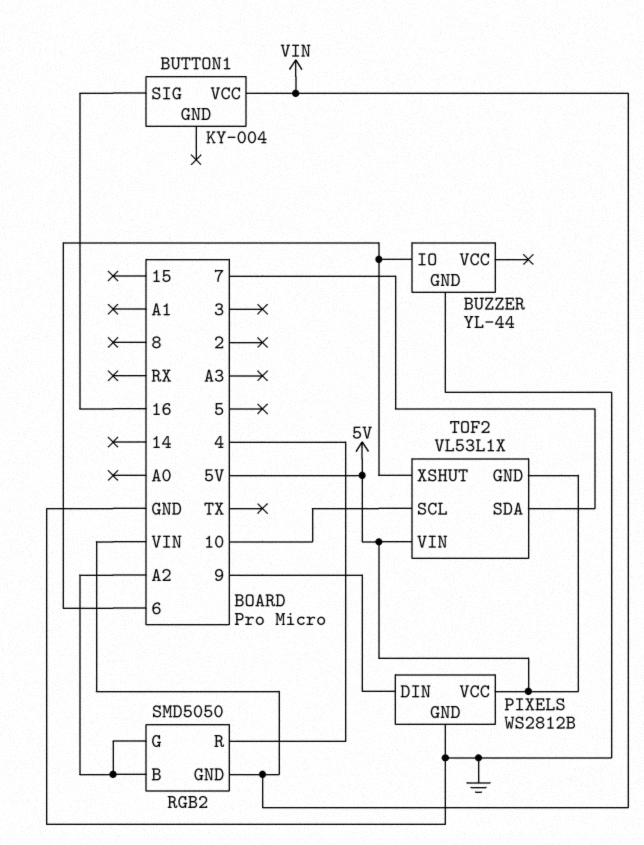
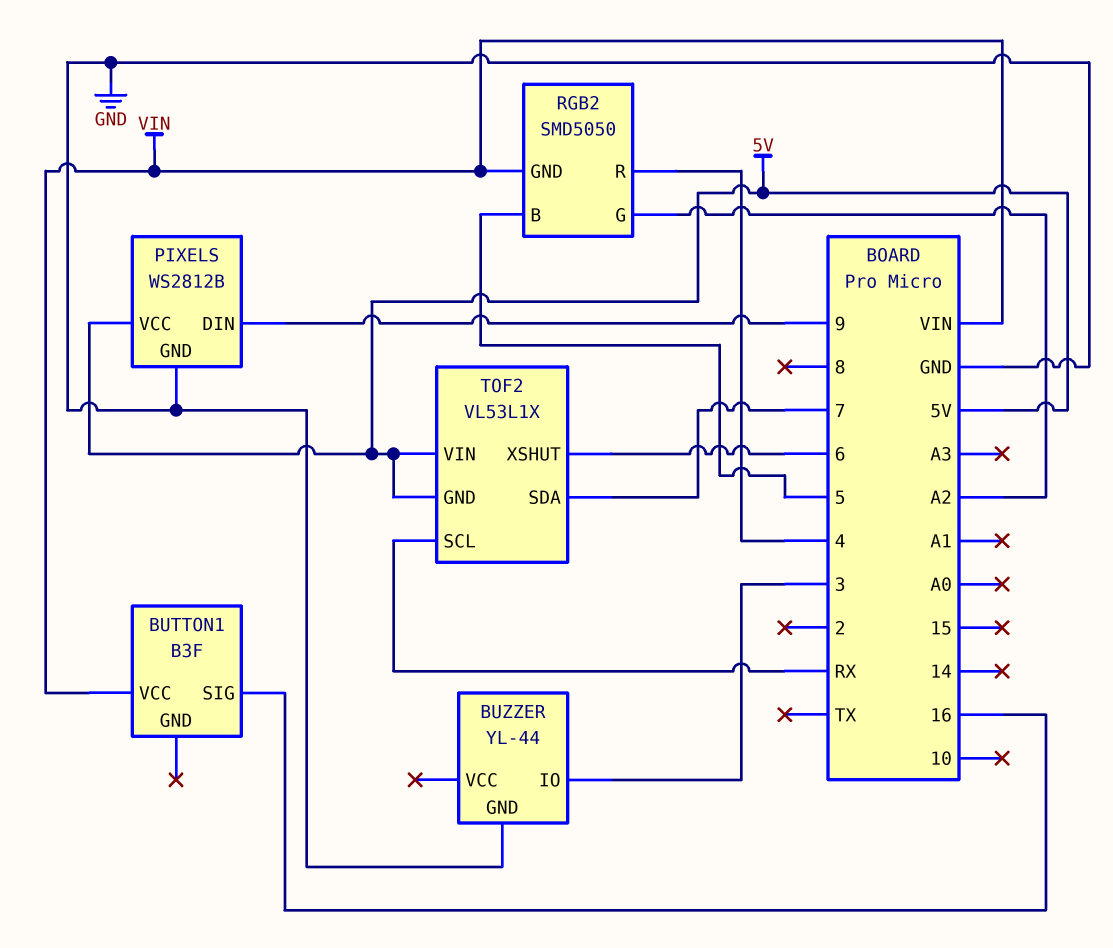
BUTTON1: KY-004 -> B3F
BUZZER pin IO: 6 -> 3
RGB2 pin B: A2 -> 5
TOF2 pin SCL: 10 -> RX

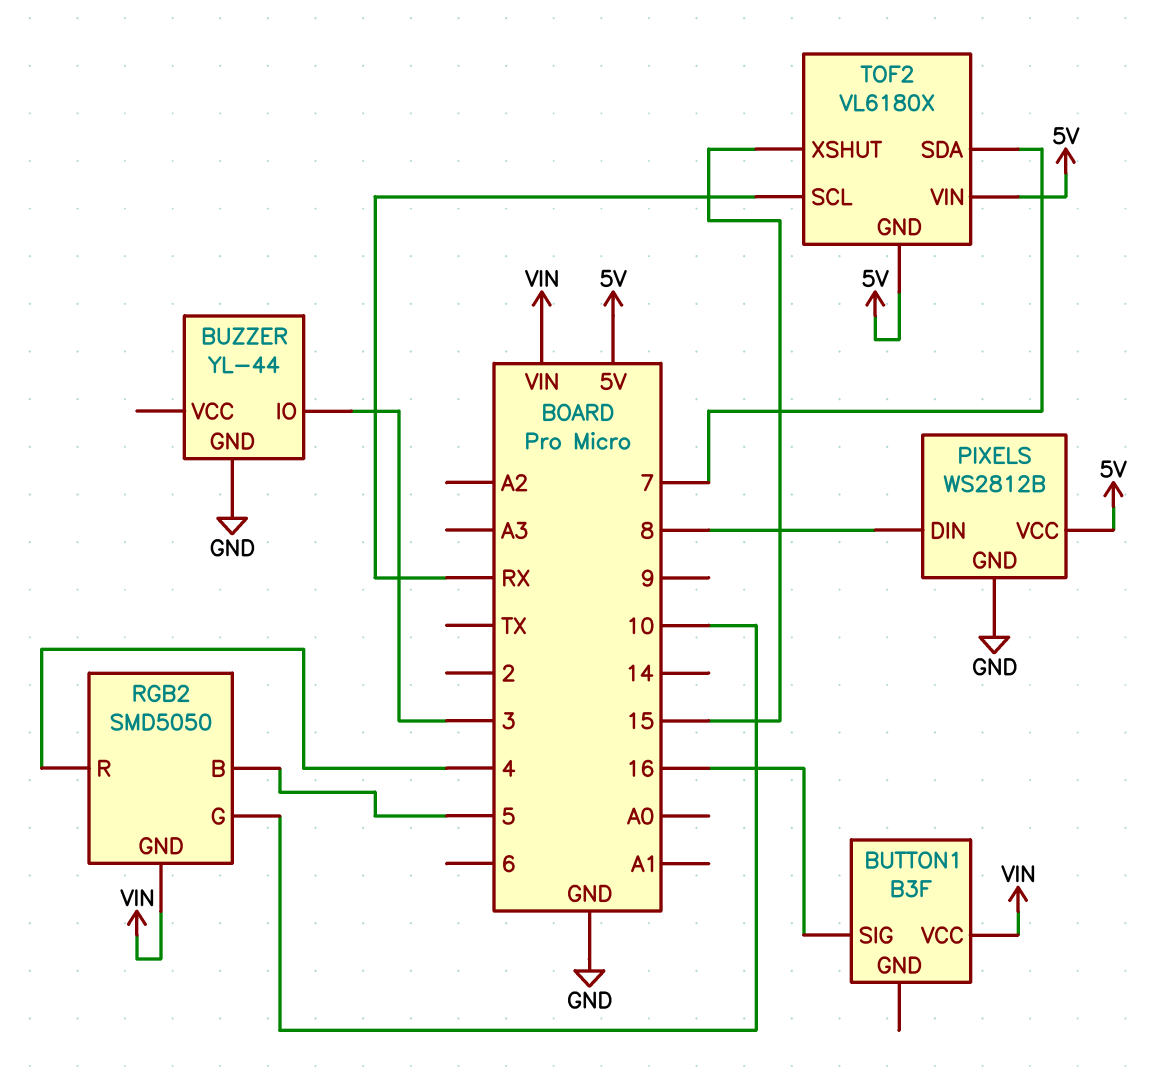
PIXELS pin DIN: 9 -> 8
RGB2 pin G: A2 -> 10
TOF2: VL53L1X -> VL6180X
TOF2 pin XSHUT: 6 -> 15

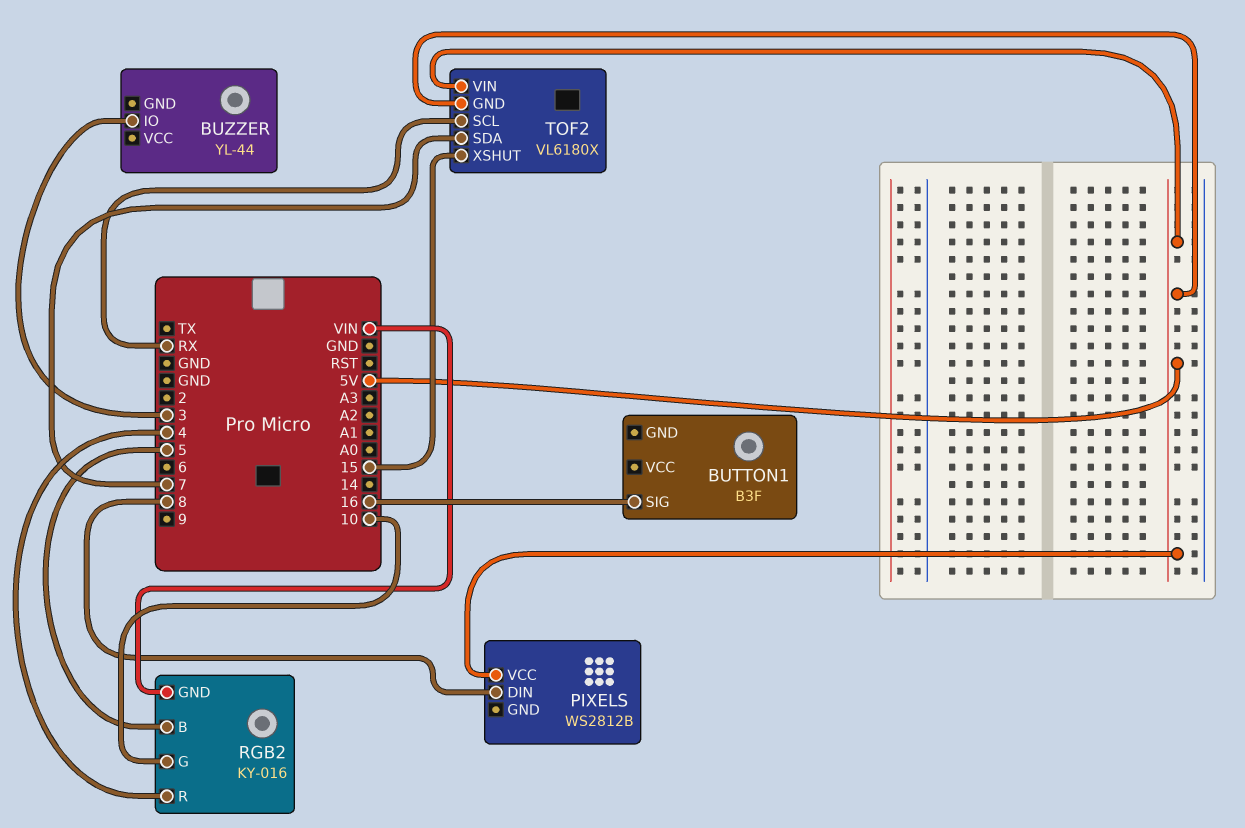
BUTTON1 pin VCC: VIN -> none
BUZZER pin GND: GND -> none
PIXELS pin GND: GND -> none
RGB2: SMD5050 -> KY-016

